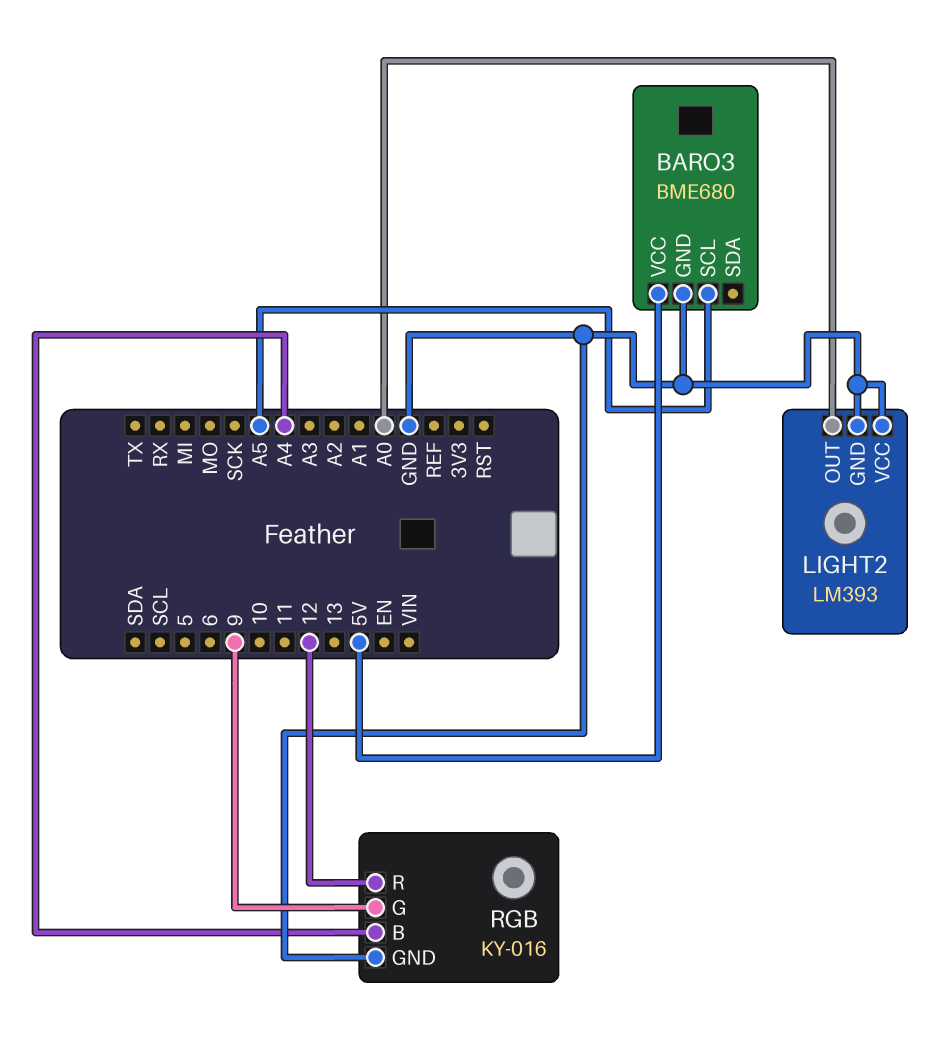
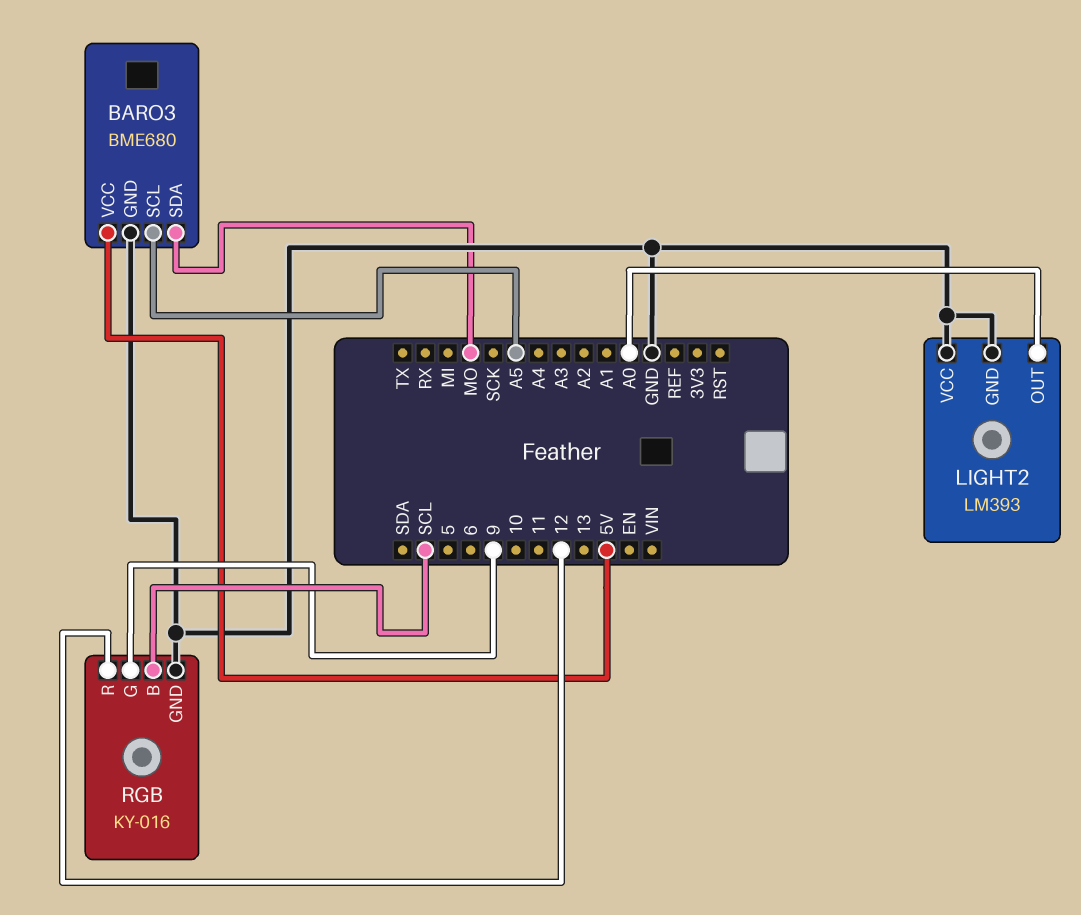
BARO3 pin SDA: none -> MO
RGB pin B: A4 -> SCL

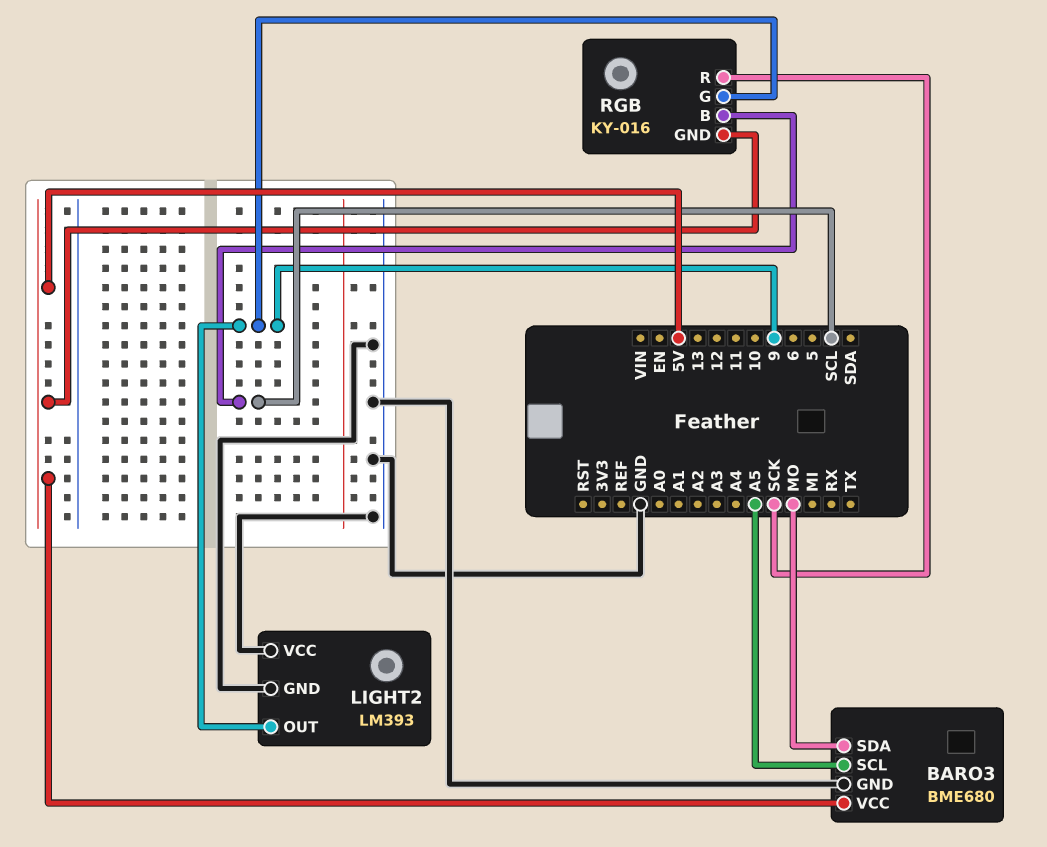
LIGHT2 pin OUT: A0 -> 9
RGB pin GND: GND -> 5V
RGB pin R: 12 -> SCK

